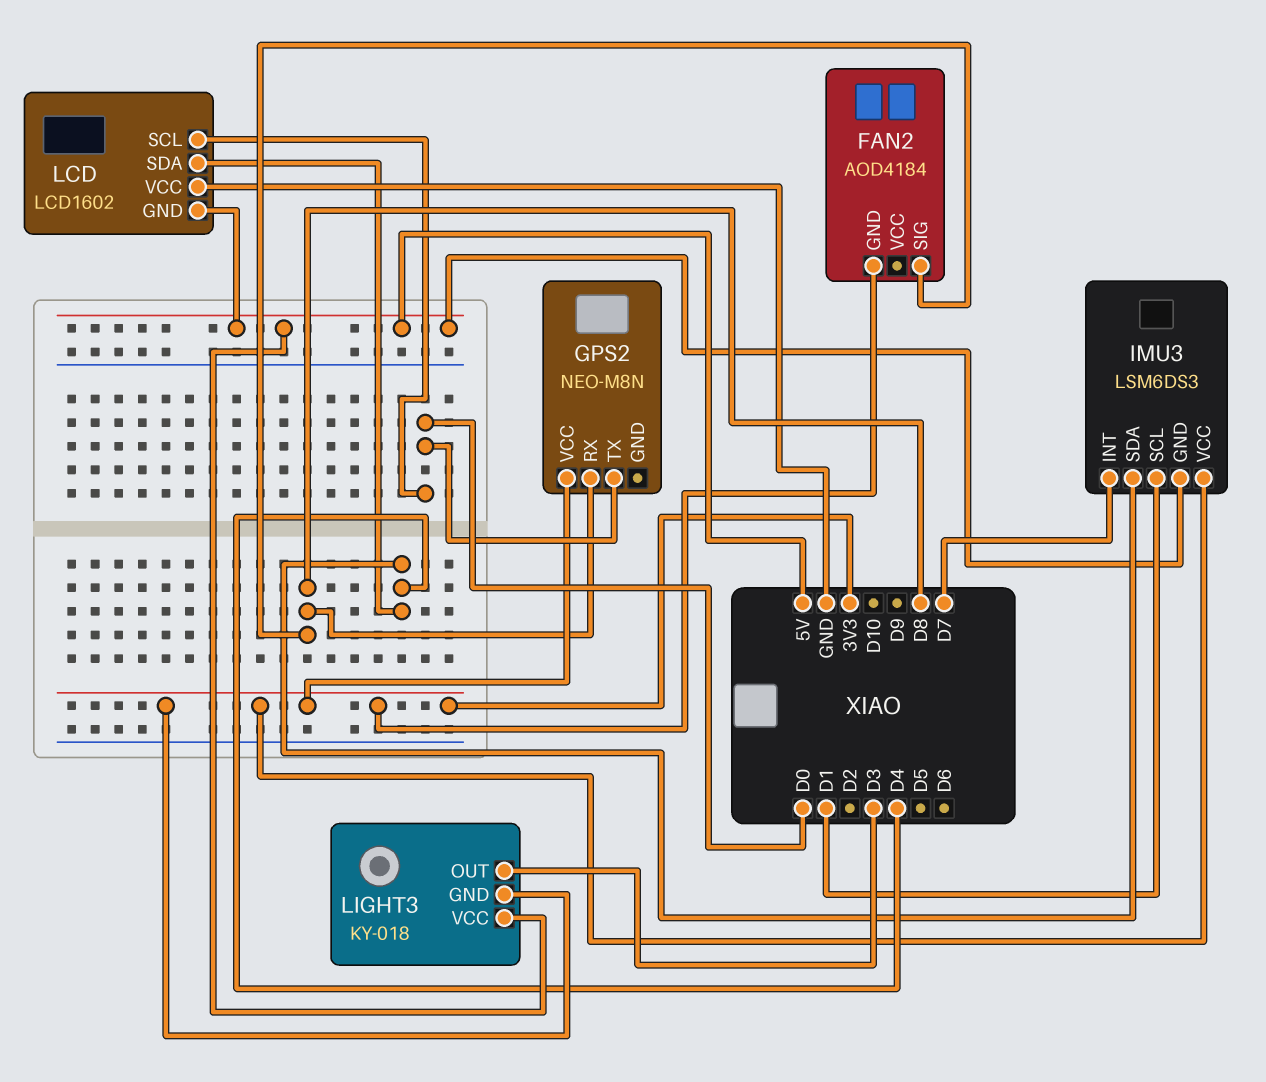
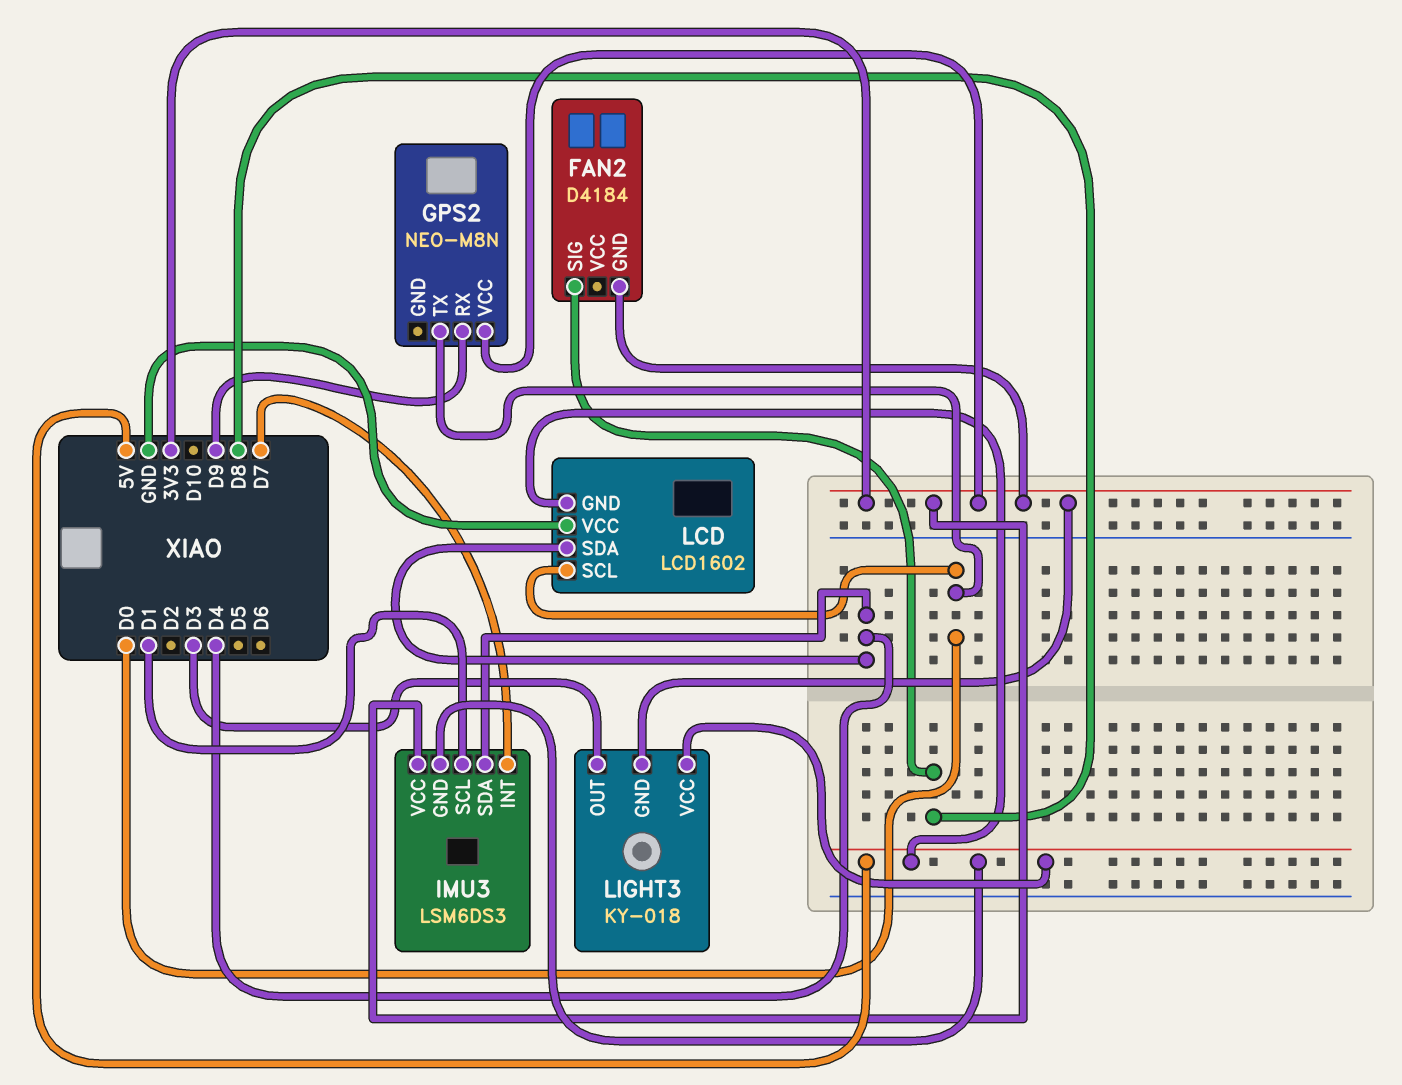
FAN2: AOD4184 -> D4184
GPS2 pin RX: D8 -> D9

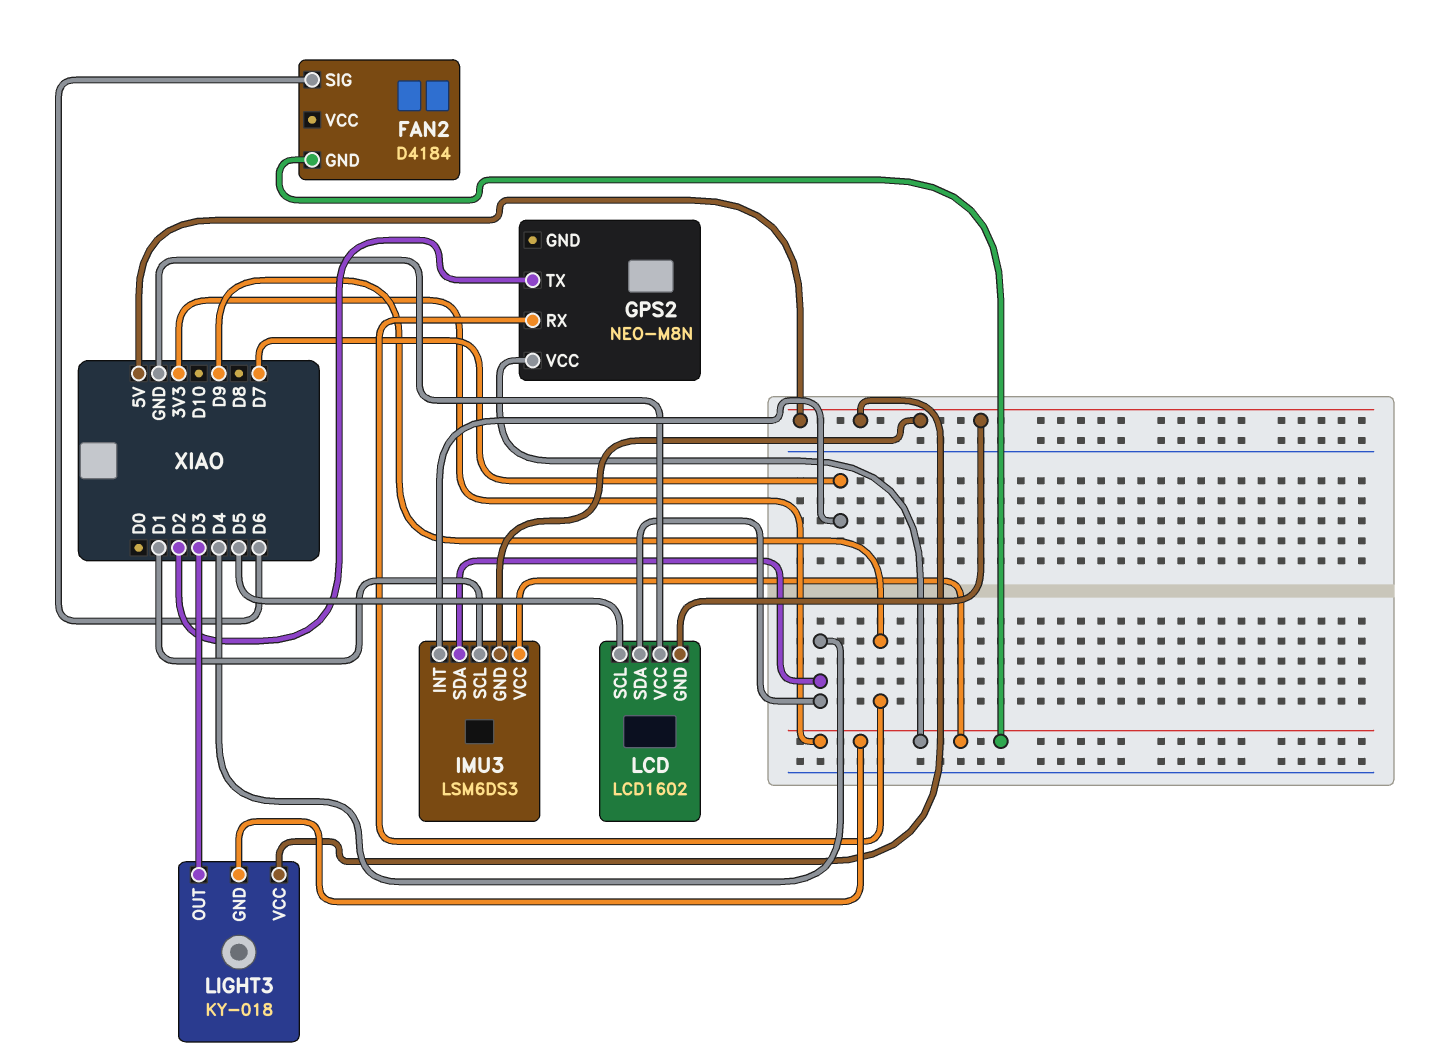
FAN2 pin SIG: D8 -> D6
GPS2 pin TX: D0 -> D2
LCD pin SCL: D0 -> D5

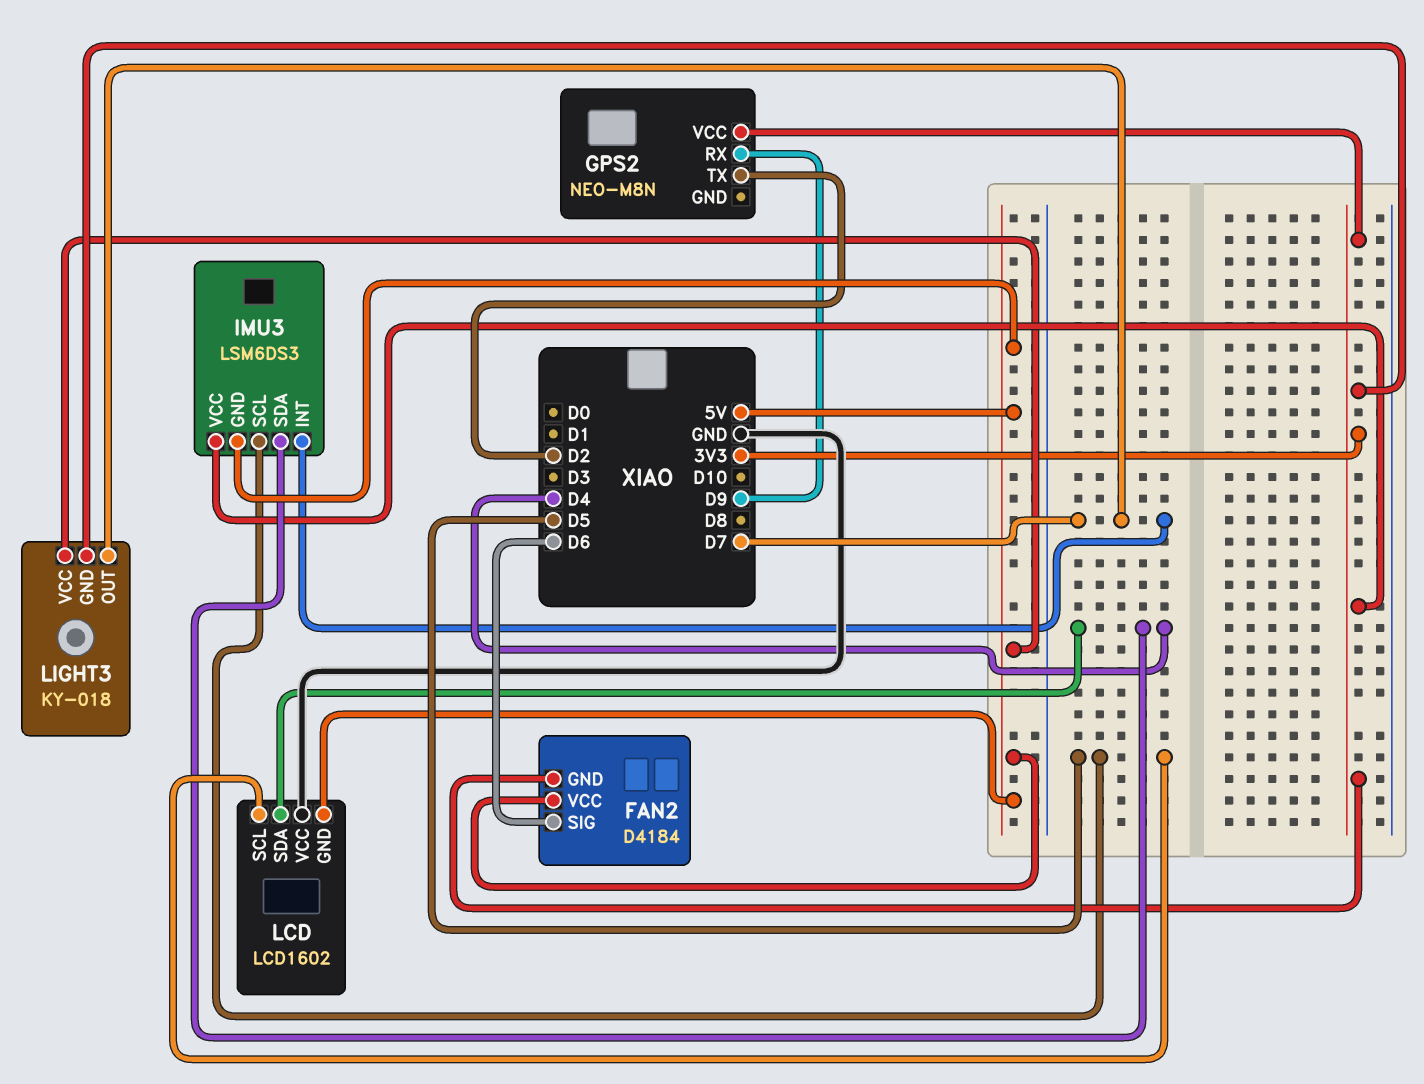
FAN2 pin VCC: none -> 5V
IMU3 pin SCL: D1 -> D5
LIGHT3 pin OUT: D3 -> D7

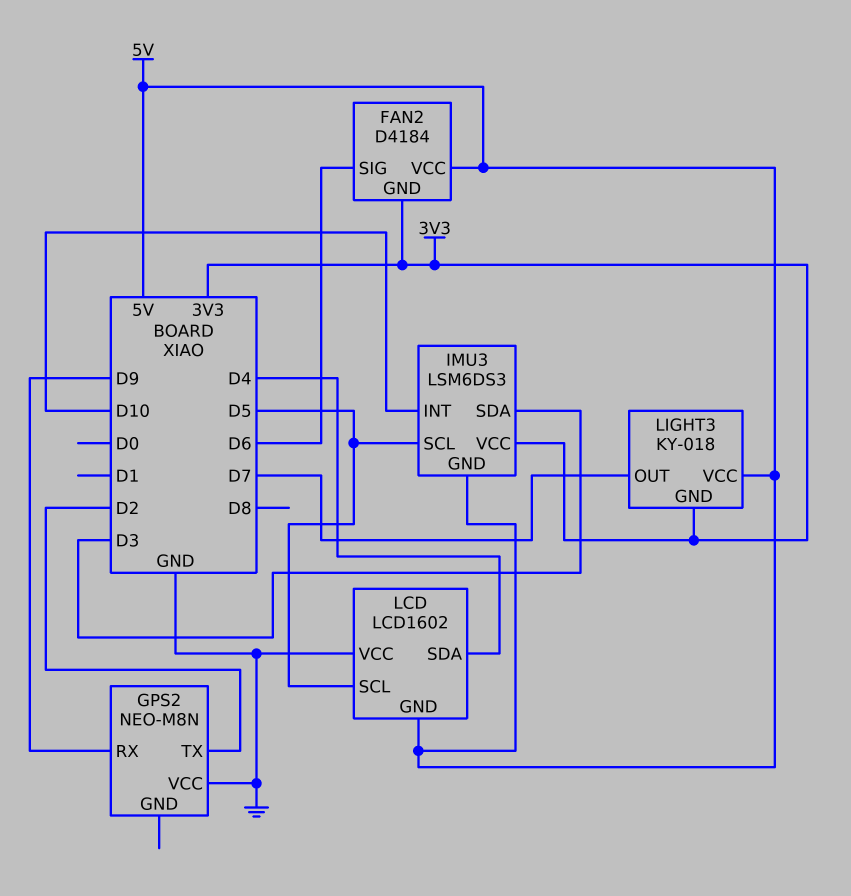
GPS2 pin VCC: 3V3 -> GND
IMU3 pin INT: D7 -> D10
IMU3 pin SDA: D4 -> D3

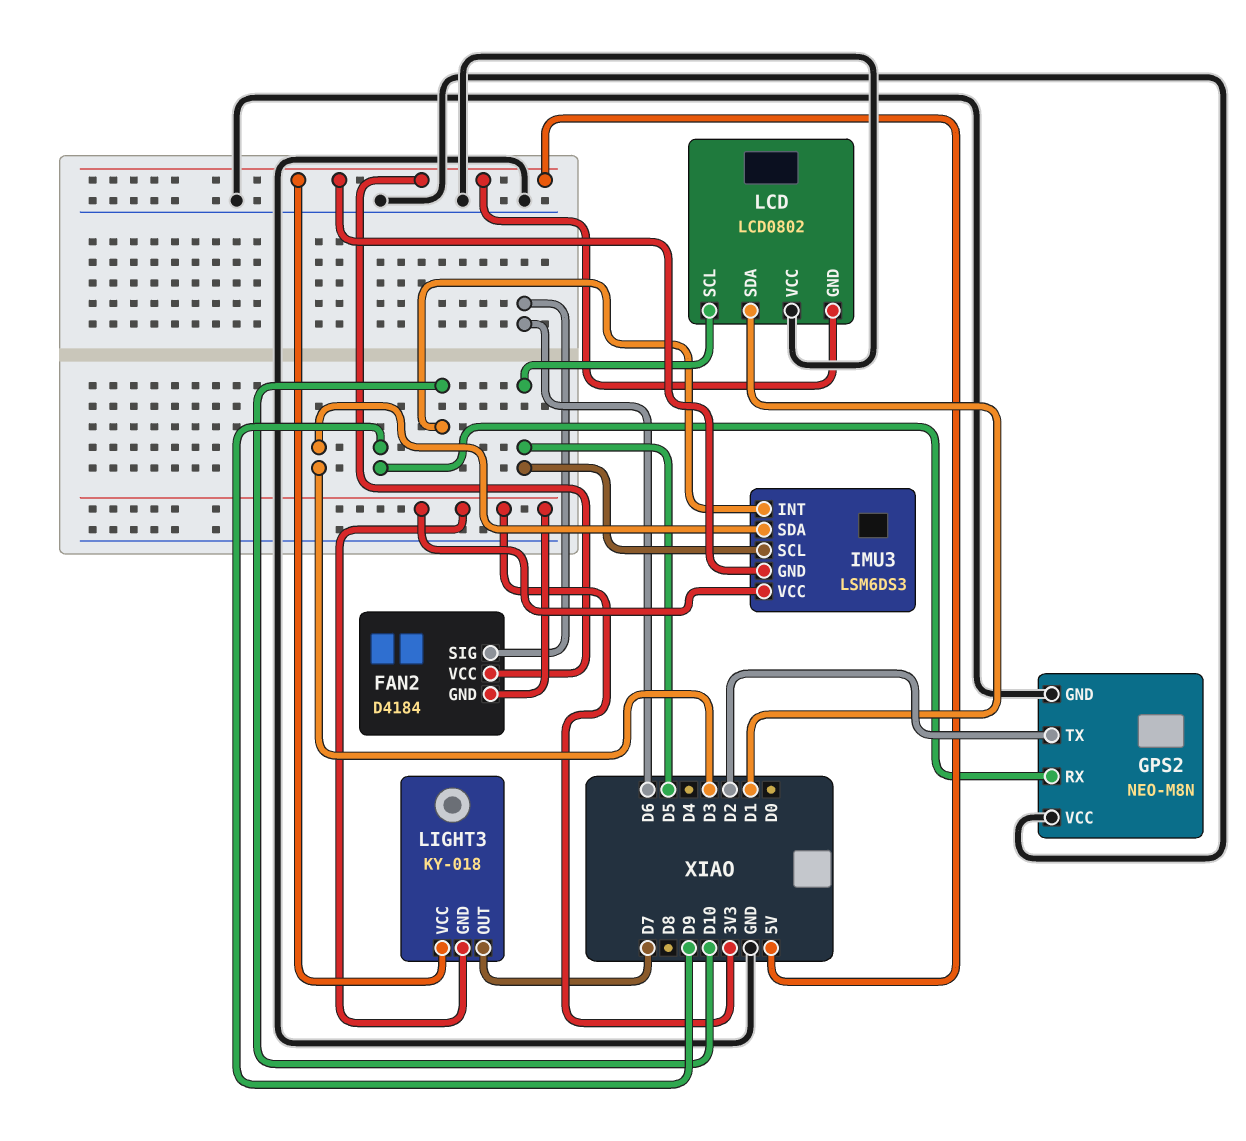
GPS2 pin GND: none -> GND
LCD: LCD1602 -> LCD0802
LCD pin SDA: D4 -> D1

